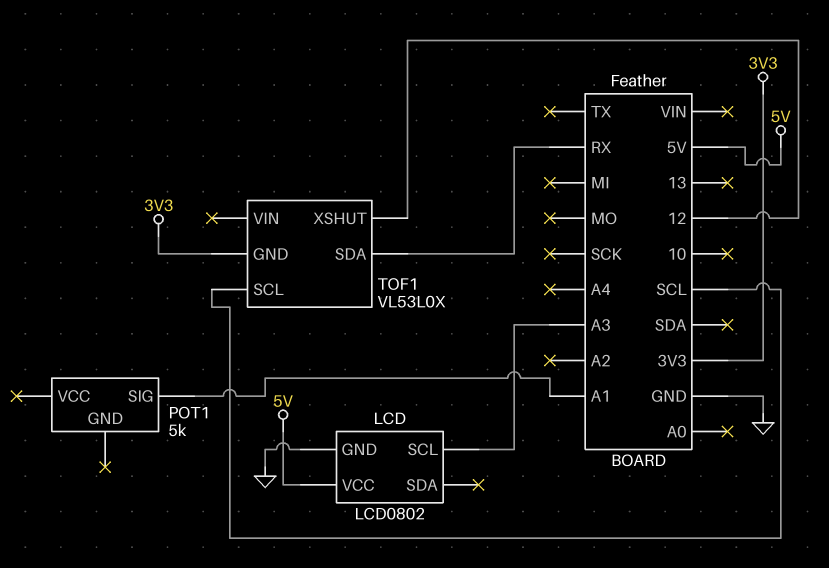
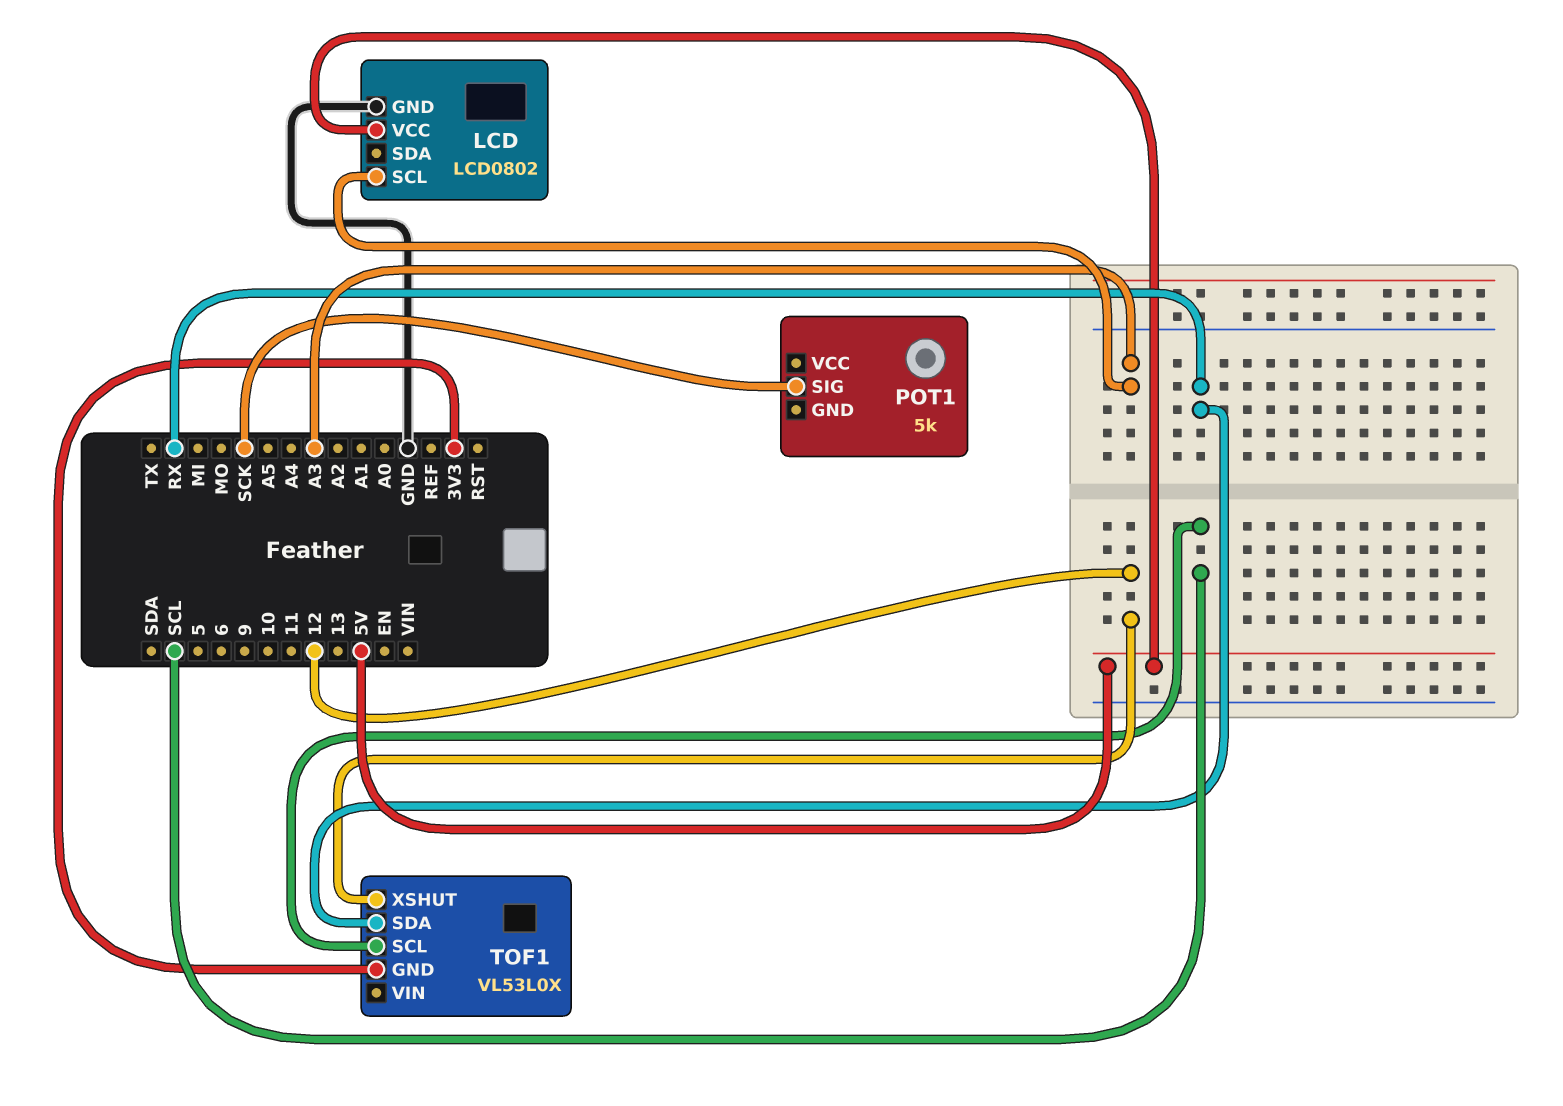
POT1 pin SIG: A1 -> SCK

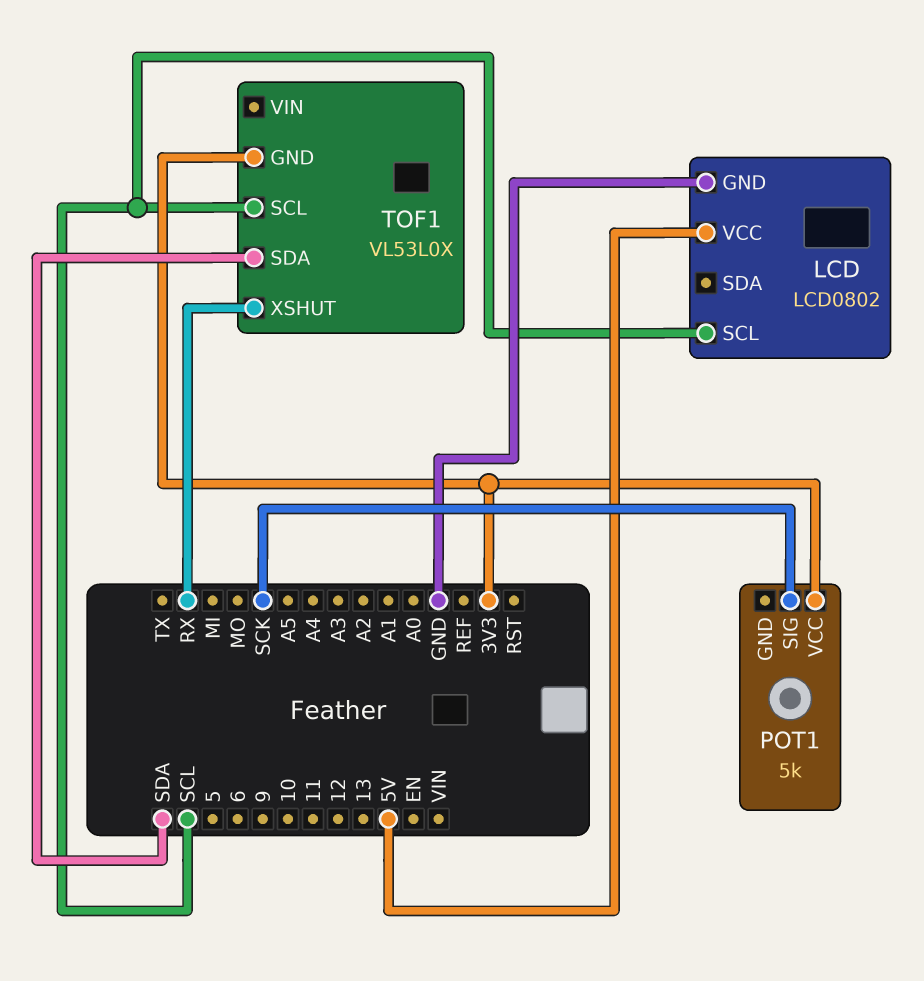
LCD pin SCL: A3 -> SCL
POT1 pin VCC: none -> 3V3
TOF1 pin SDA: RX -> SDA
TOF1 pin XSHUT: 12 -> RX

